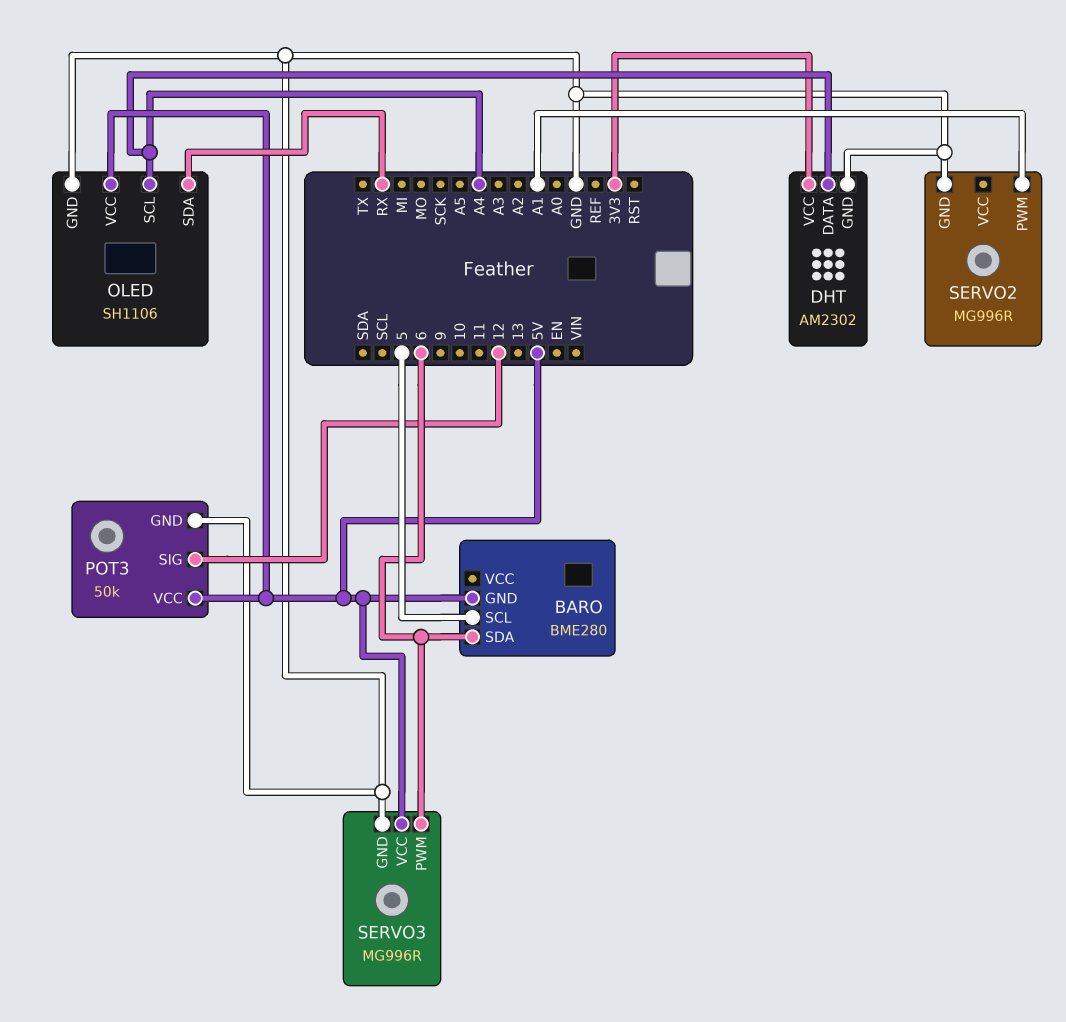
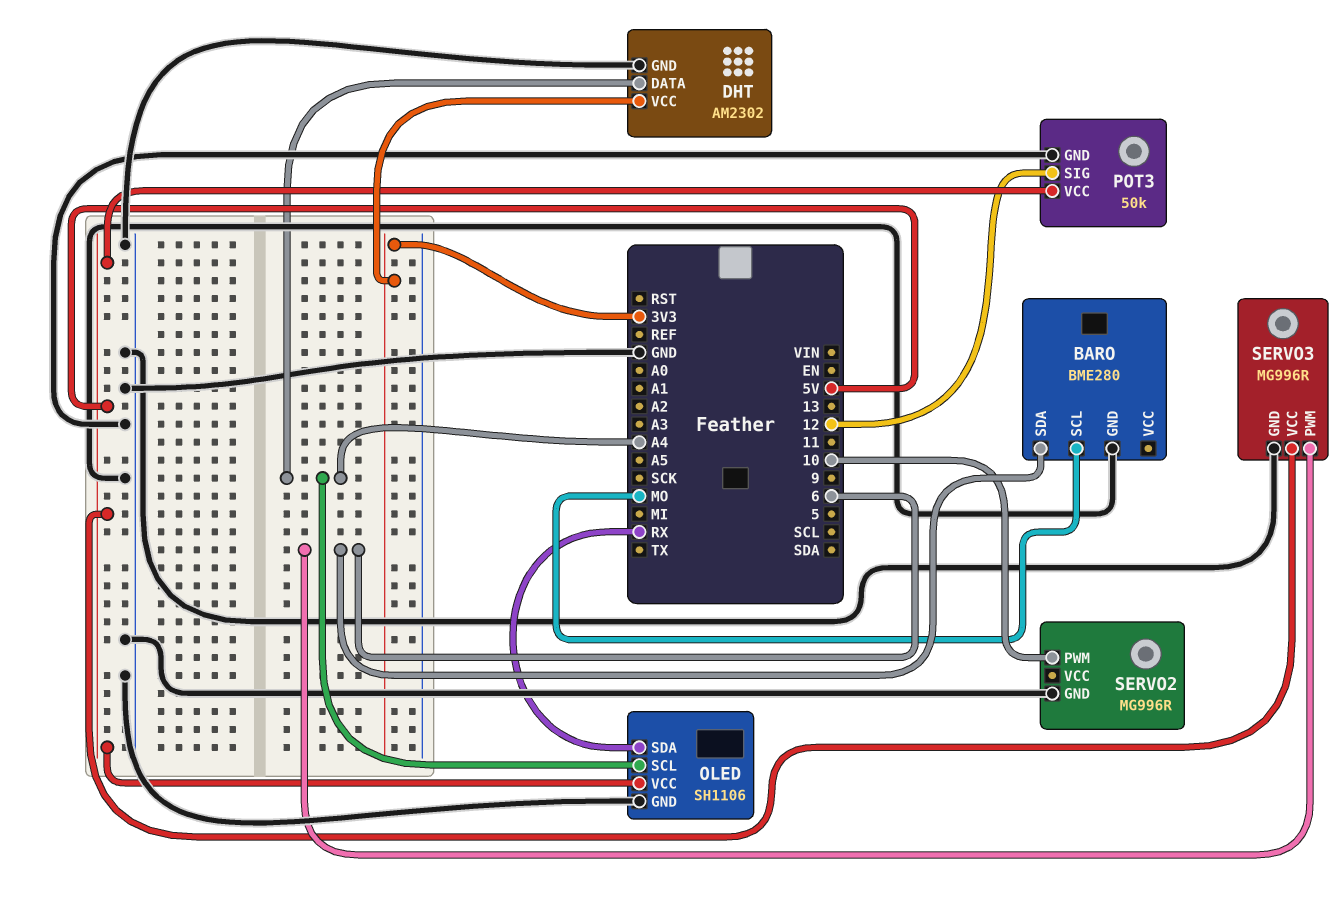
BARO pin GND: 5V -> GND
BARO pin SCL: 5 -> MO
SERVO2 pin PWM: A1 -> 10

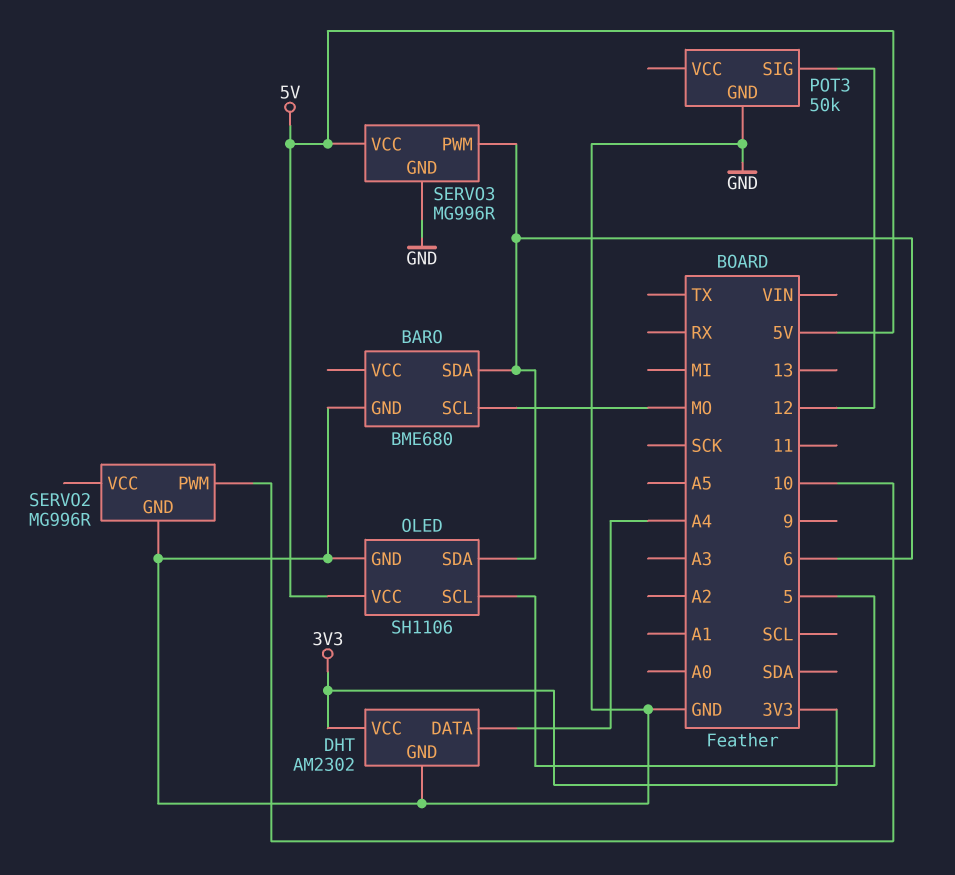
BARO: BME280 -> BME680
OLED pin SCL: A4 -> 5
OLED pin SDA: RX -> 6
POT3 pin VCC: 5V -> none

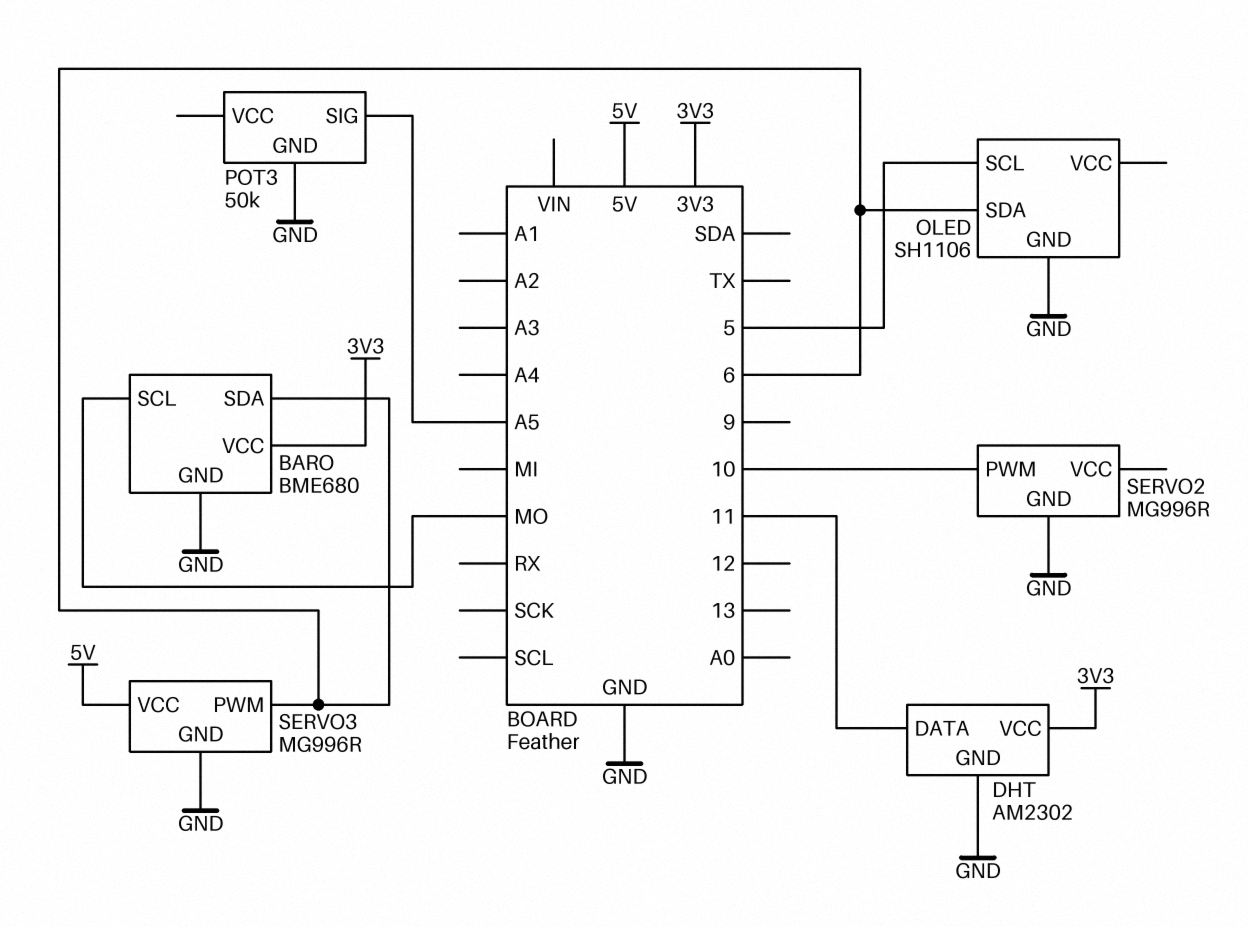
BARO pin VCC: none -> 3V3
DHT pin DATA: A4 -> 11
OLED pin VCC: 5V -> none
POT3 pin SIG: 12 -> A5

